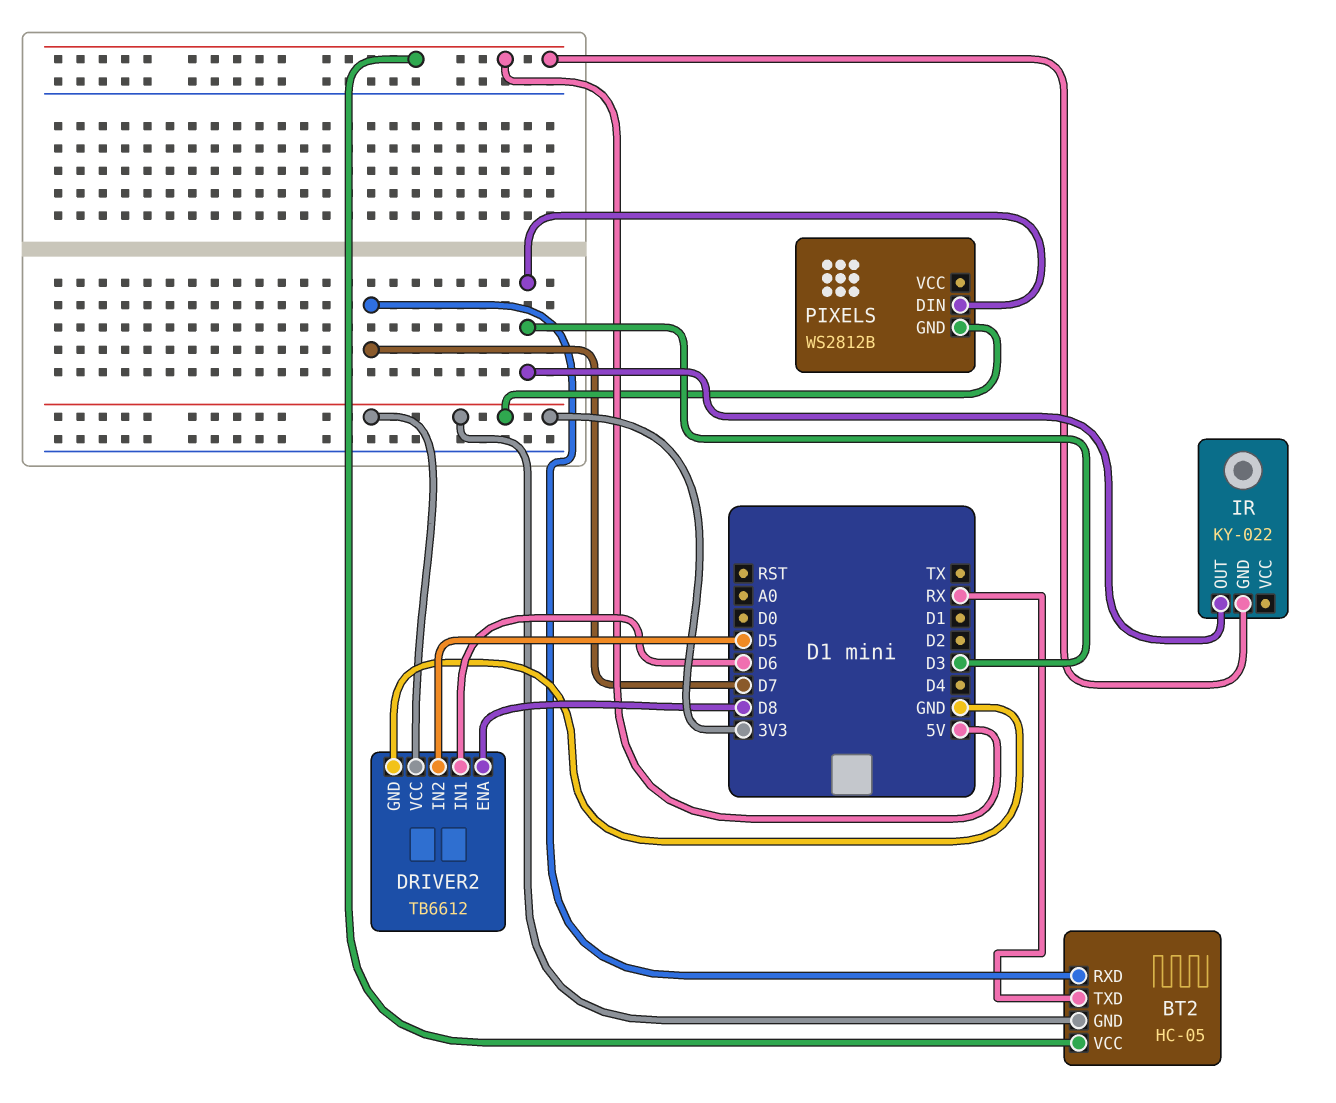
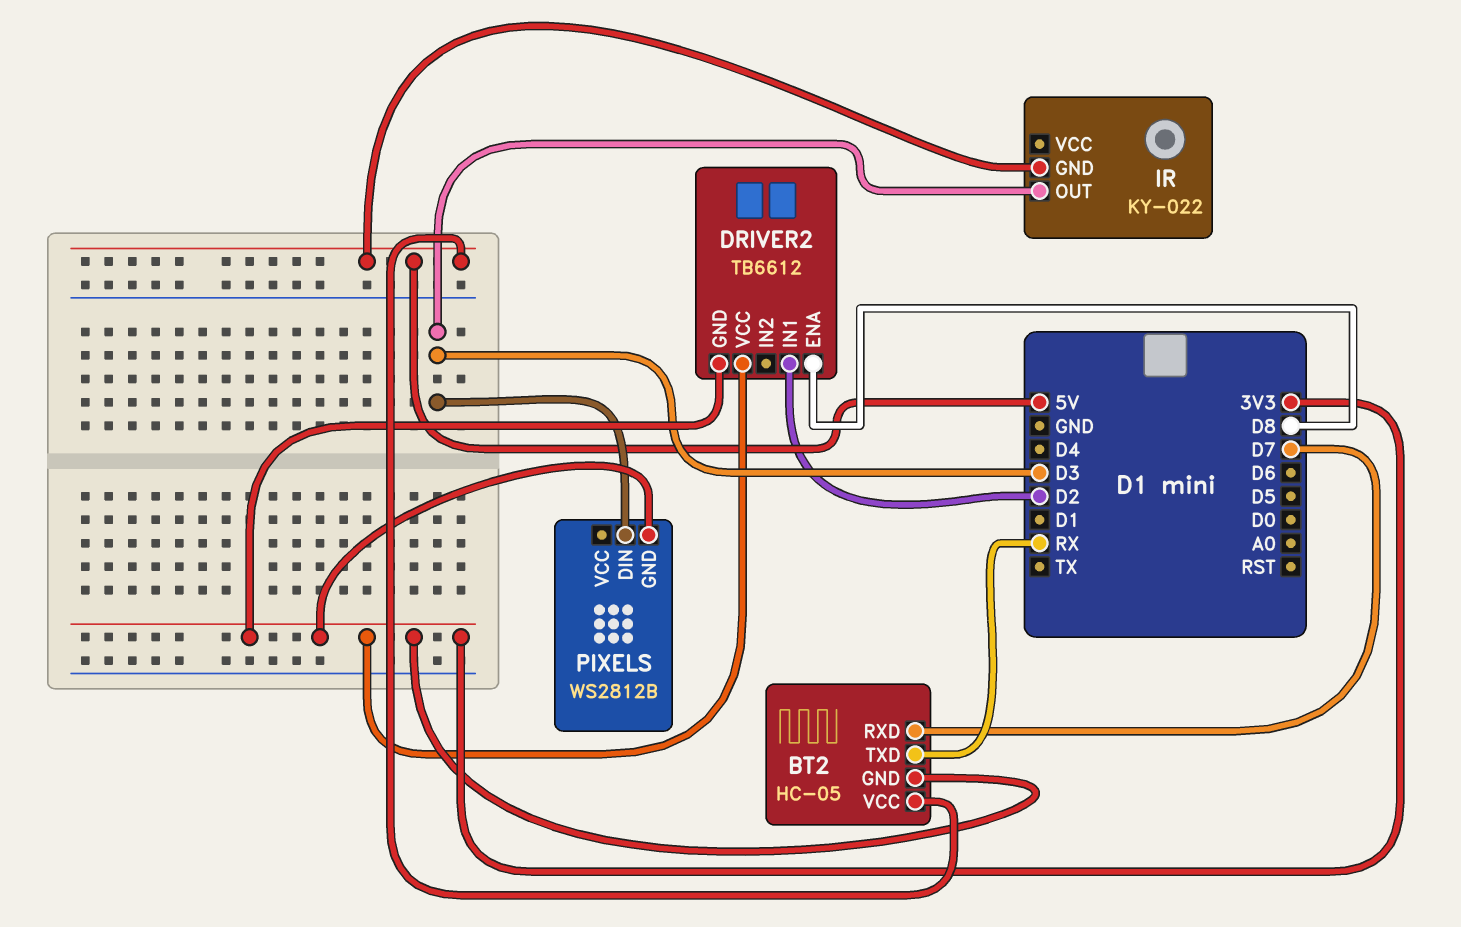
DRIVER2 pin GND: GND -> 3V3
DRIVER2 pin IN1: D6 -> D2
DRIVER2 pin IN2: D5 -> none

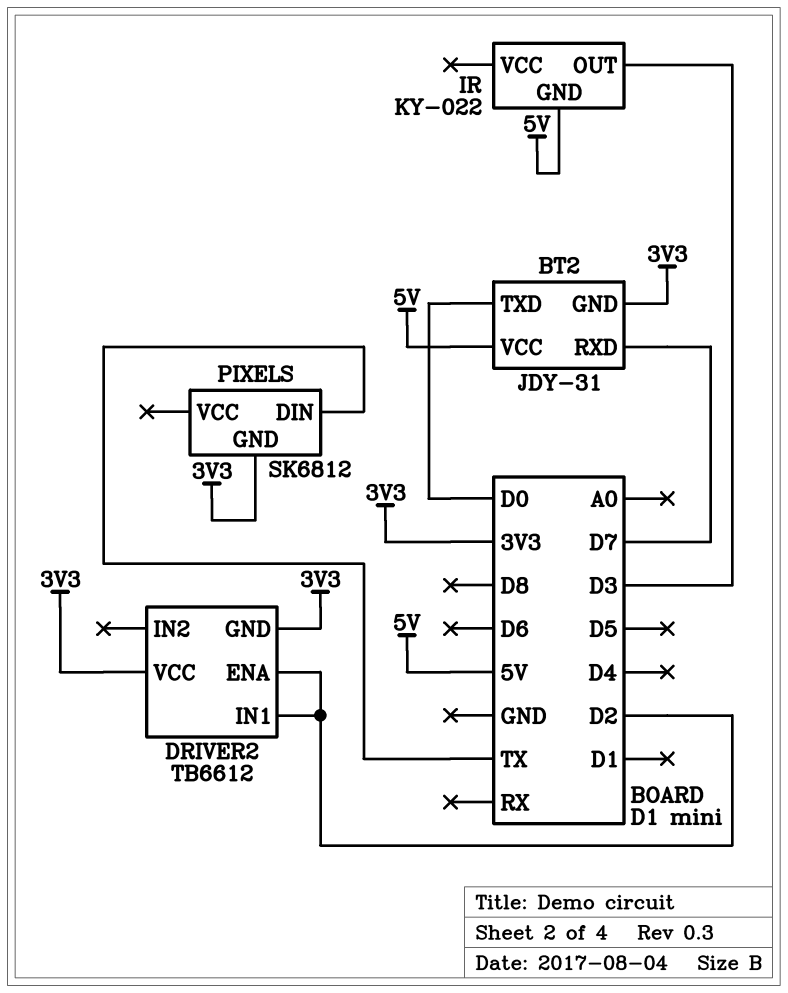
BT2: HC-05 -> JDY-31
BT2 pin TXD: RX -> D0
DRIVER2 pin ENA: D8 -> D2
PIXELS: WS2812B -> SK6812
PIXELS pin DIN: D3 -> TX

